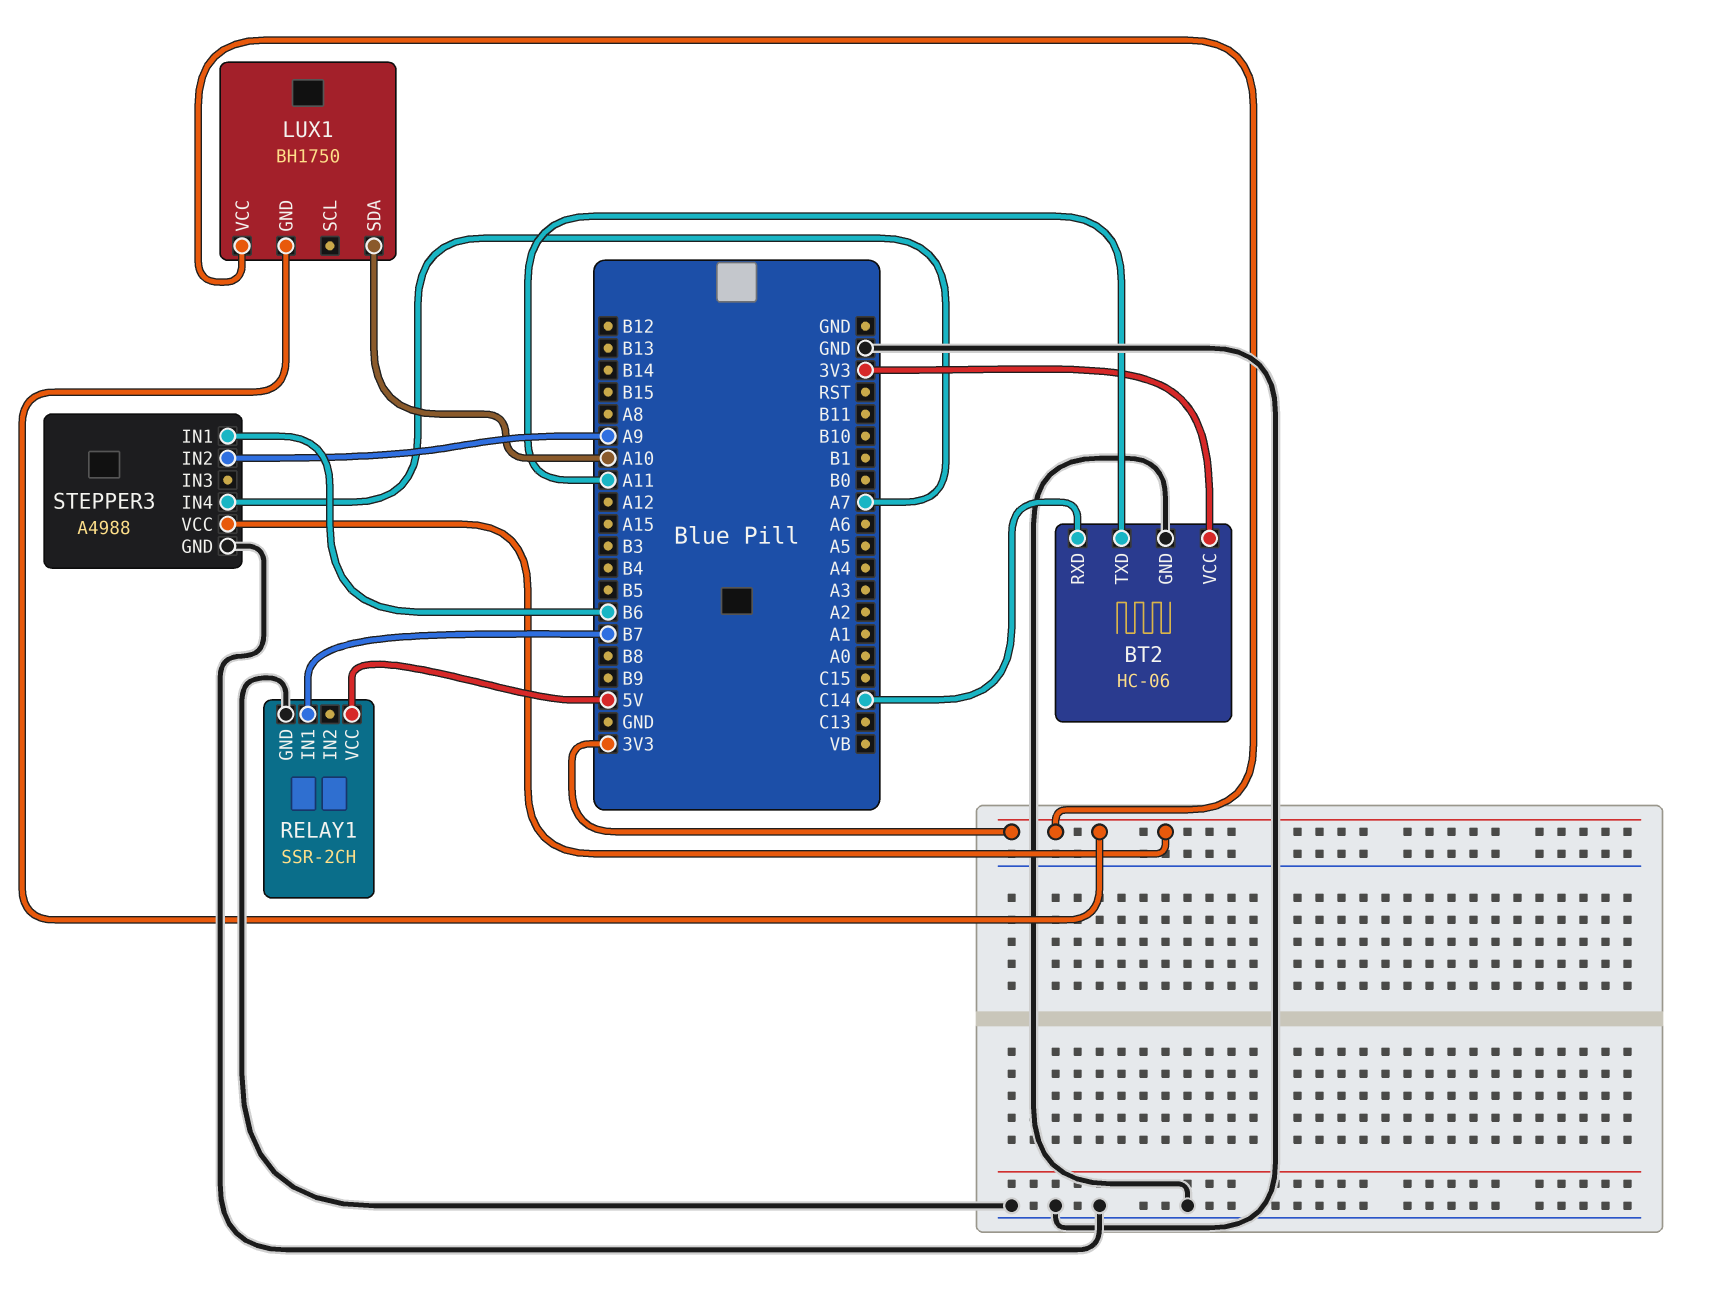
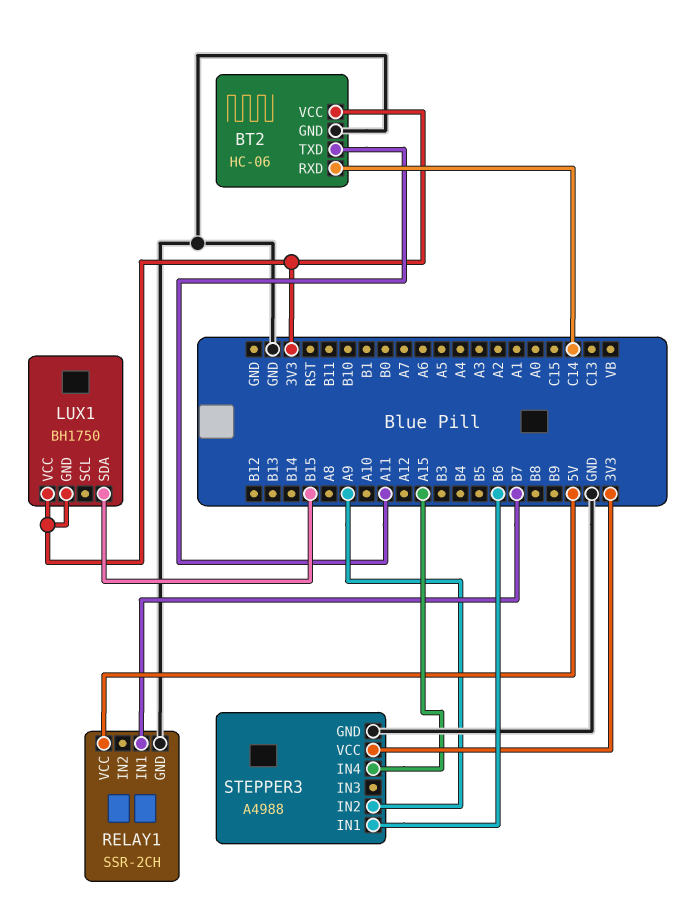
LUX1 pin SDA: A10 -> B15
STEPPER3 pin IN4: A7 -> A15

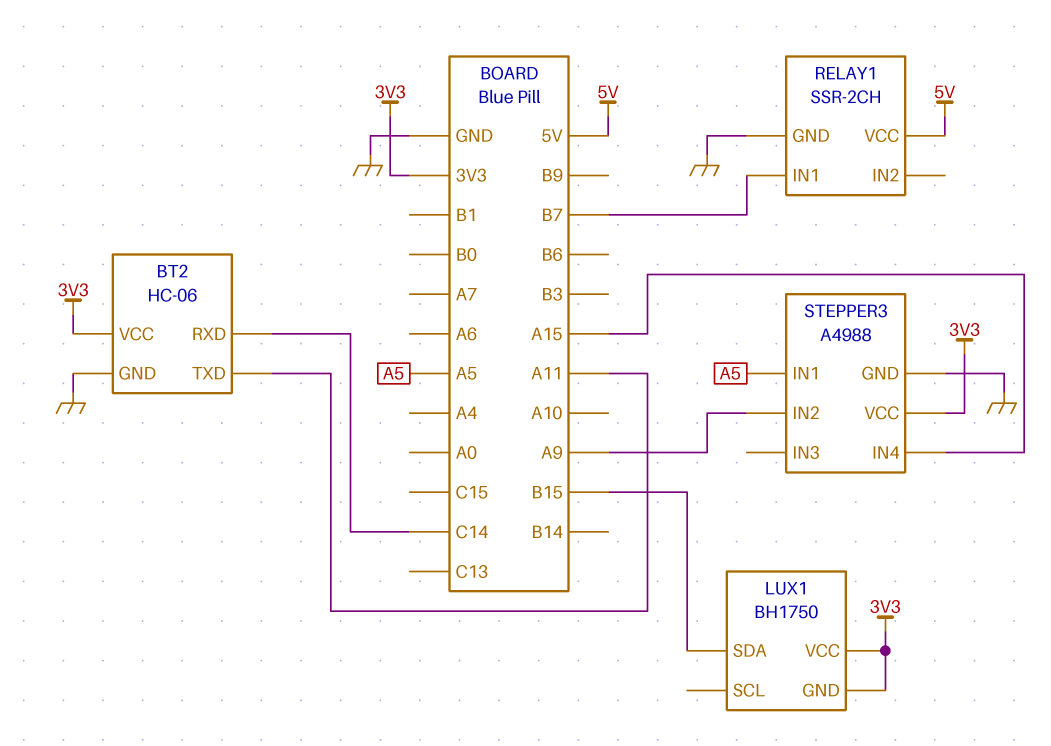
STEPPER3 pin IN1: B6 -> A5

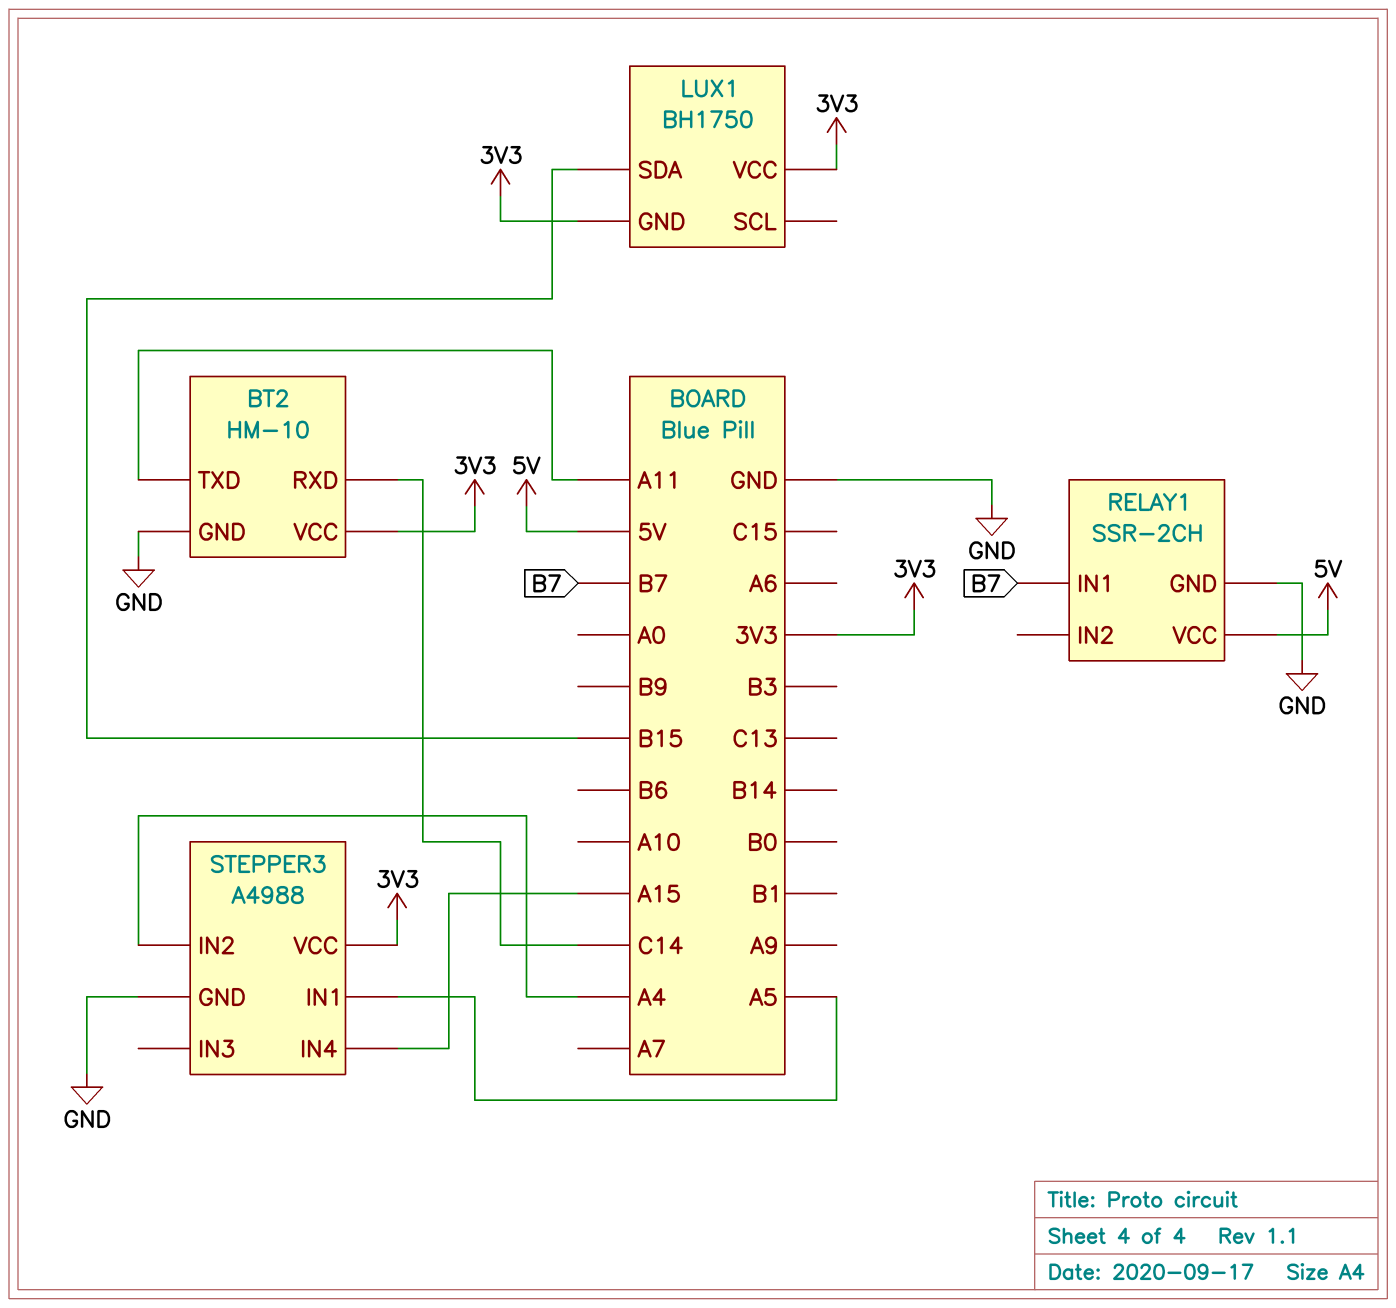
BT2: HC-06 -> HM-10
STEPPER3 pin IN2: A9 -> A4

